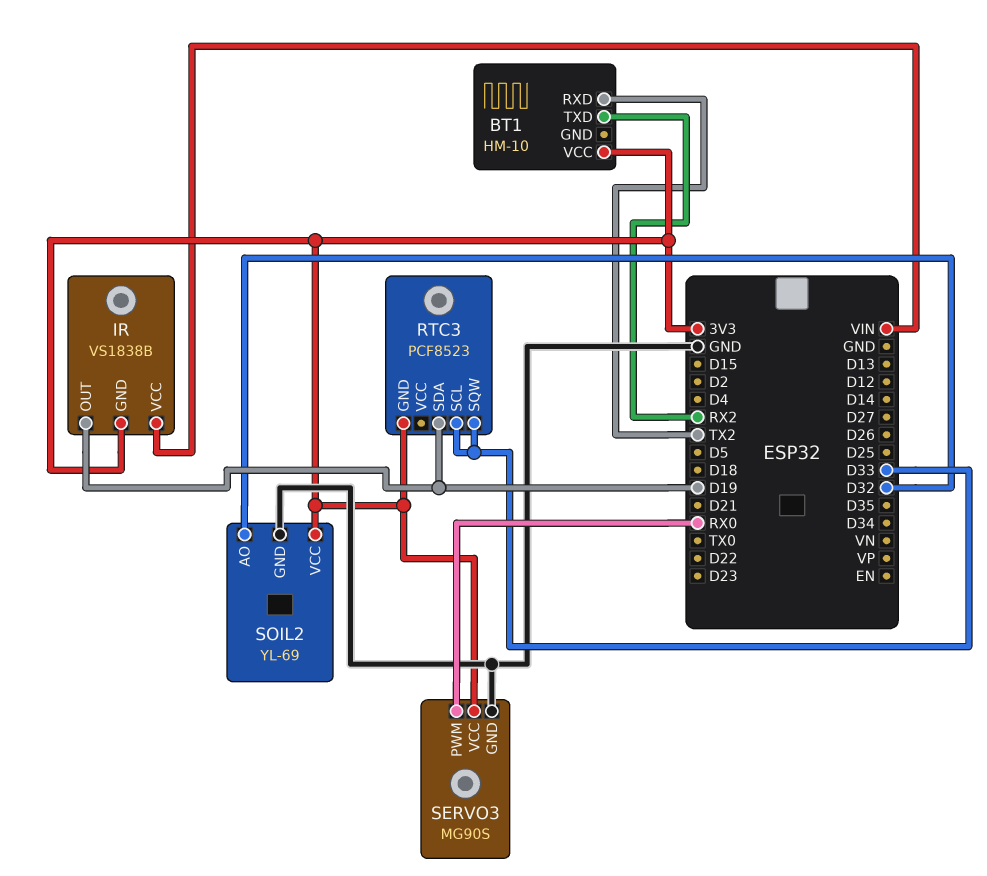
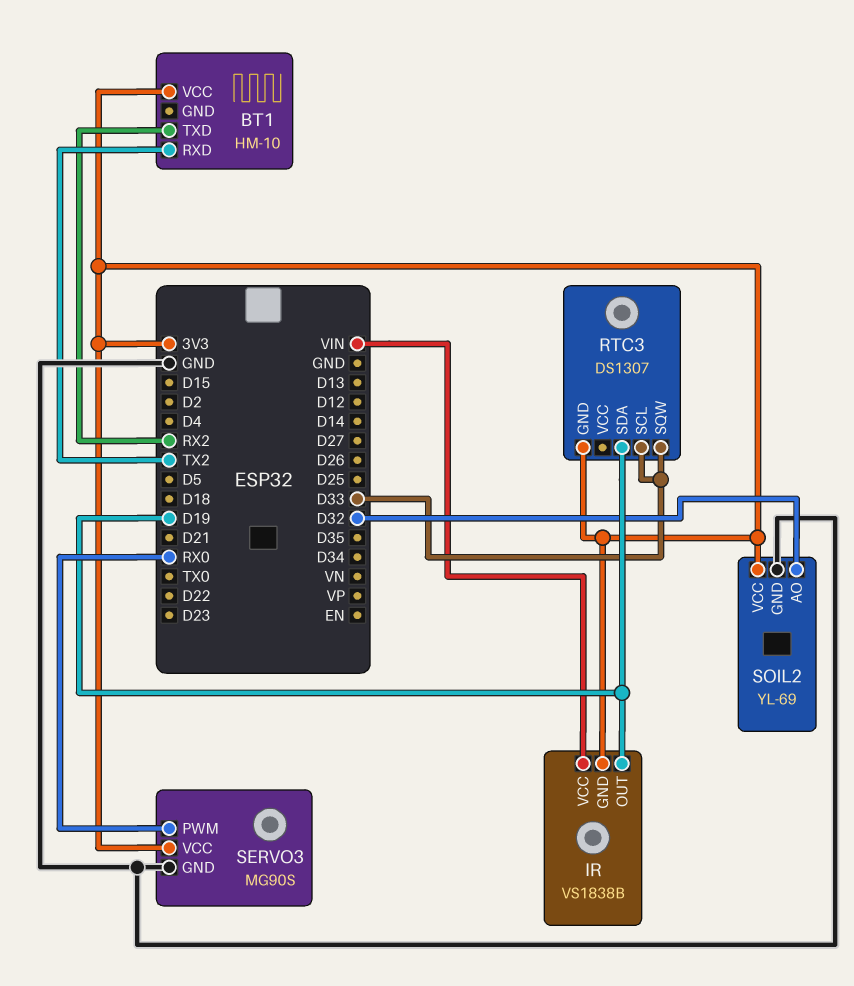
RTC3: PCF8523 -> DS1307

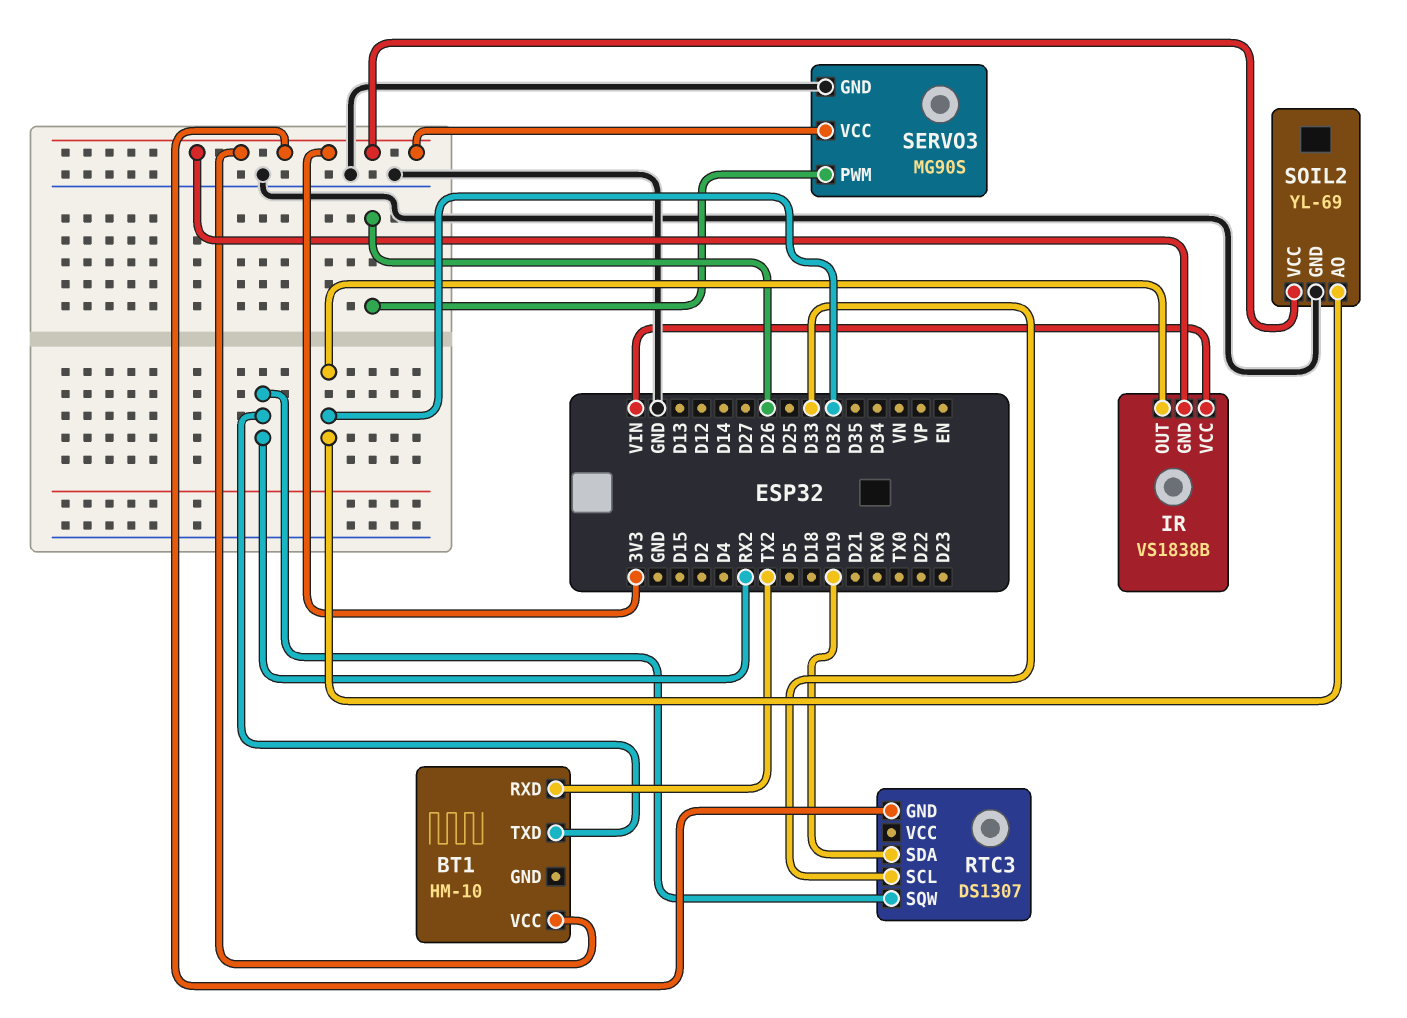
IR pin OUT: D19 -> D32
RTC3 pin SQW: D33 -> RX2
SERVO3 pin PWM: RX0 -> D26

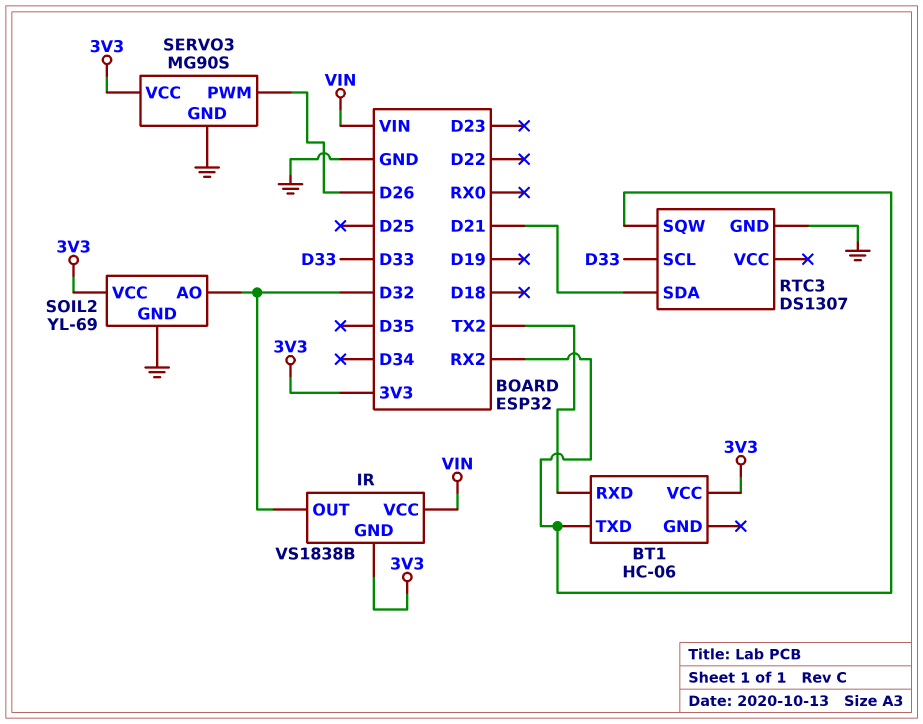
BT1: HM-10 -> HC-06
RTC3 pin GND: 3V3 -> GND
RTC3 pin SDA: D19 -> D21

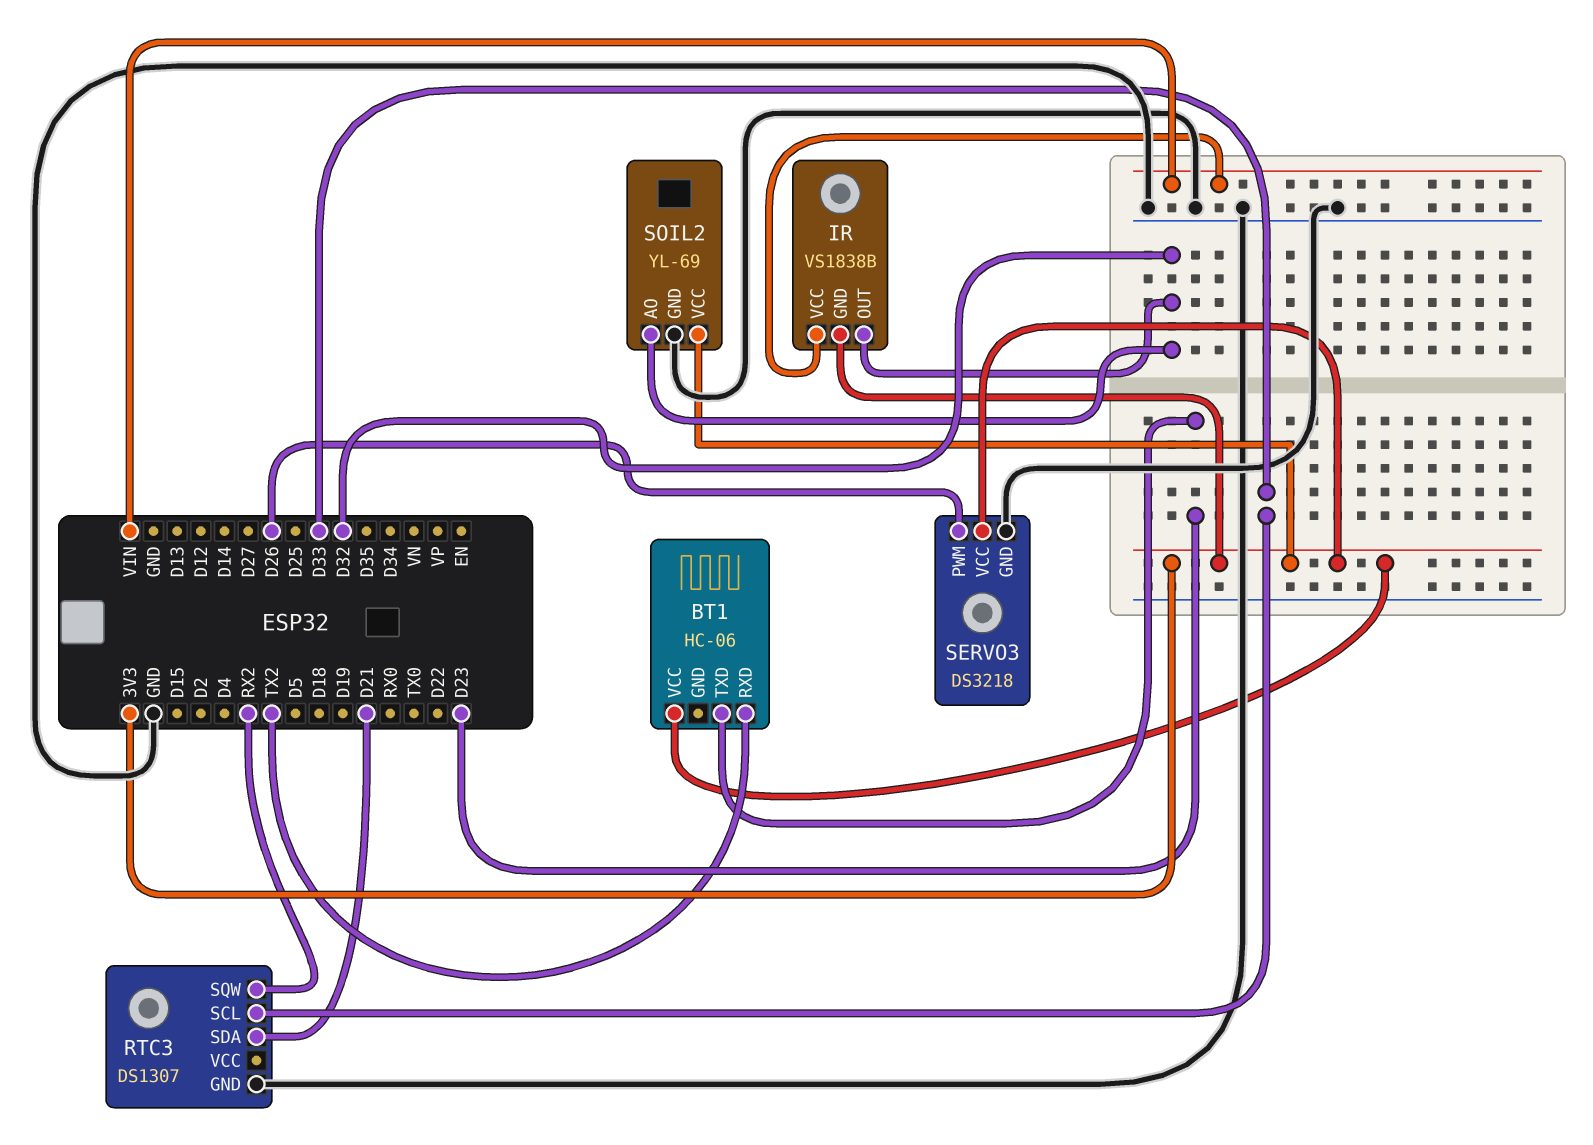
BT1 pin TXD: RX2 -> D23
SERVO3: MG90S -> DS3218

